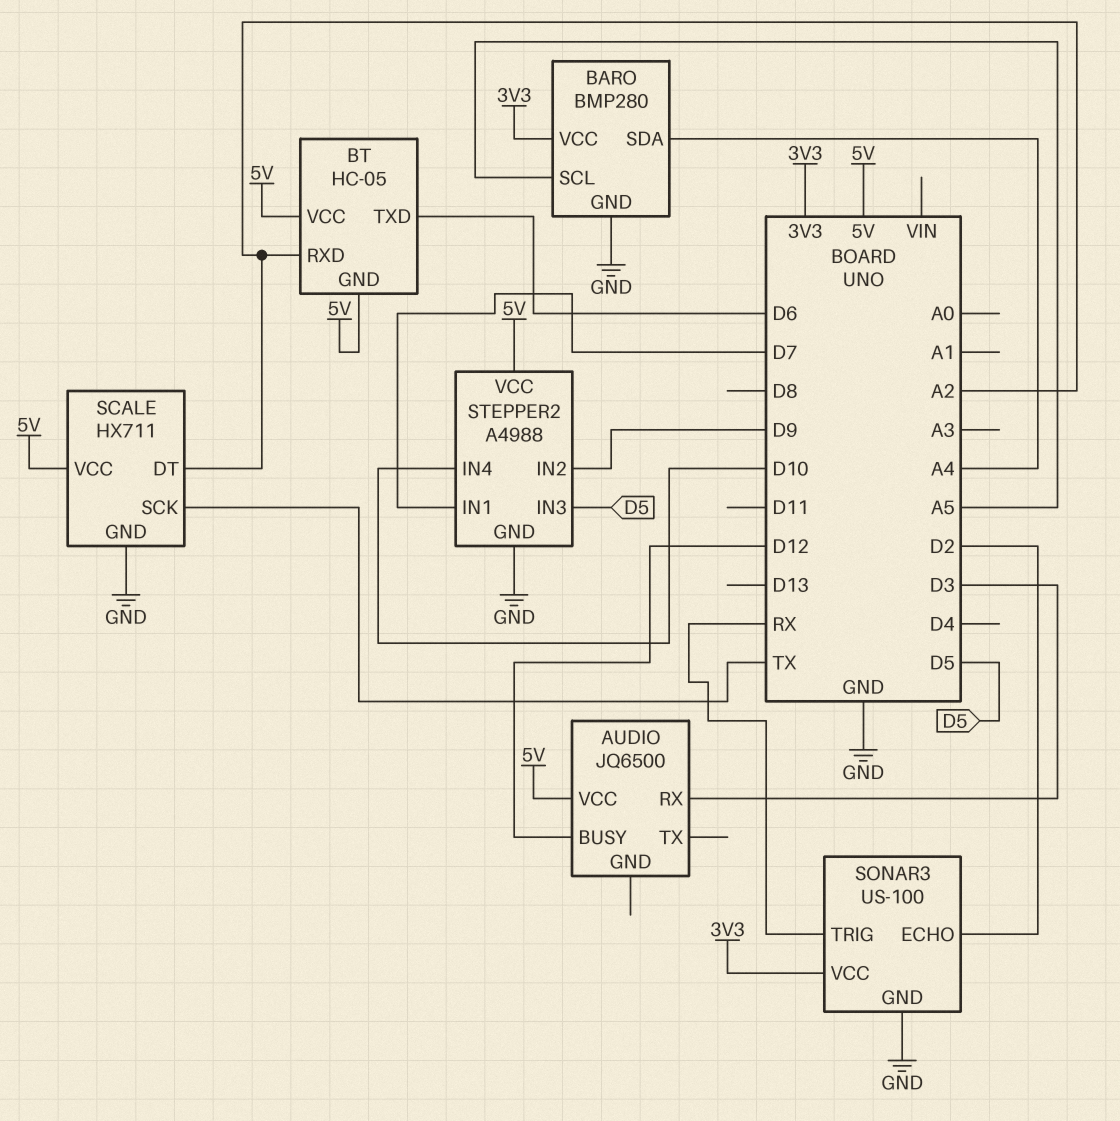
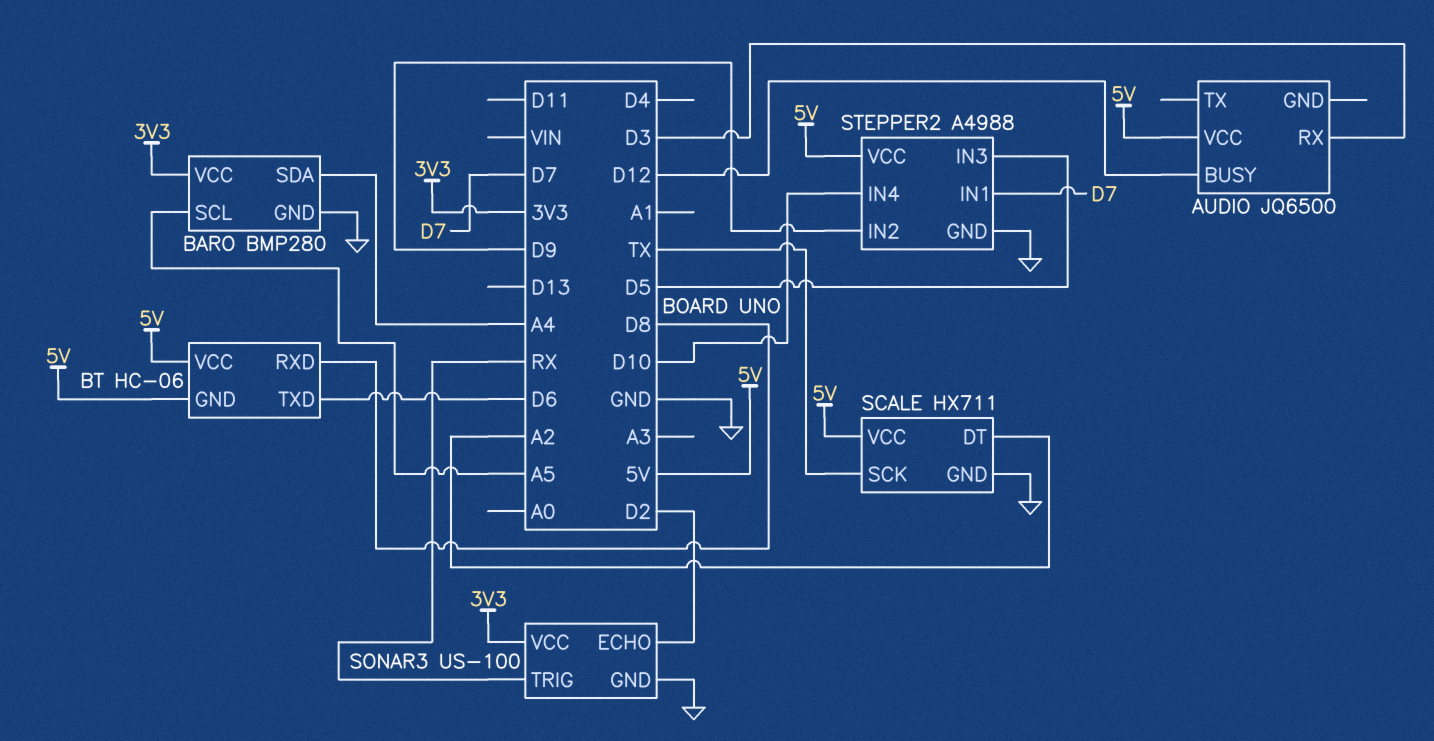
BT: HC-05 -> HC-06
BT pin RXD: A2 -> D8

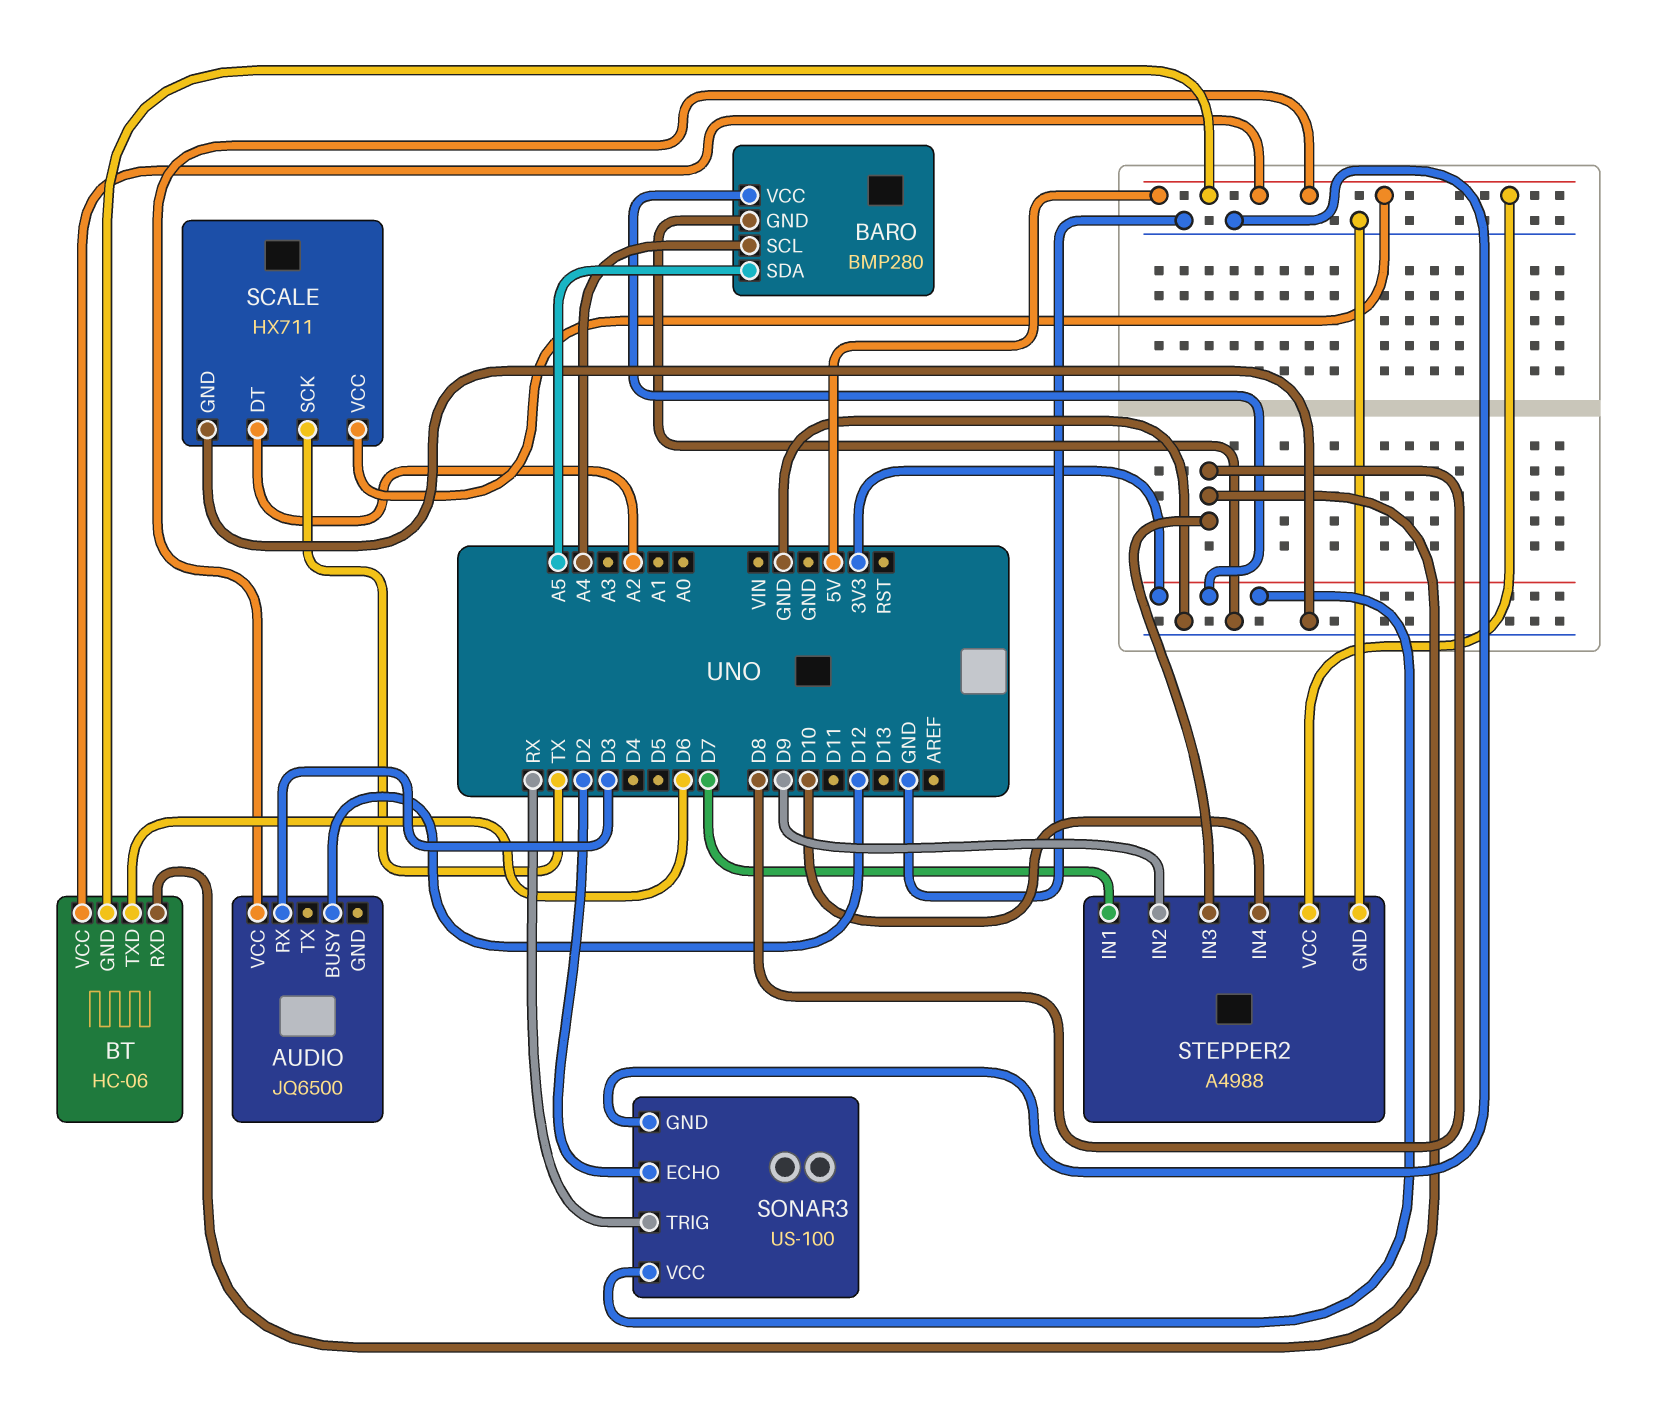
BARO pin SCL: A5 -> A4
BARO pin SDA: A4 -> A5
STEPPER2 pin IN3: D5 -> D8

